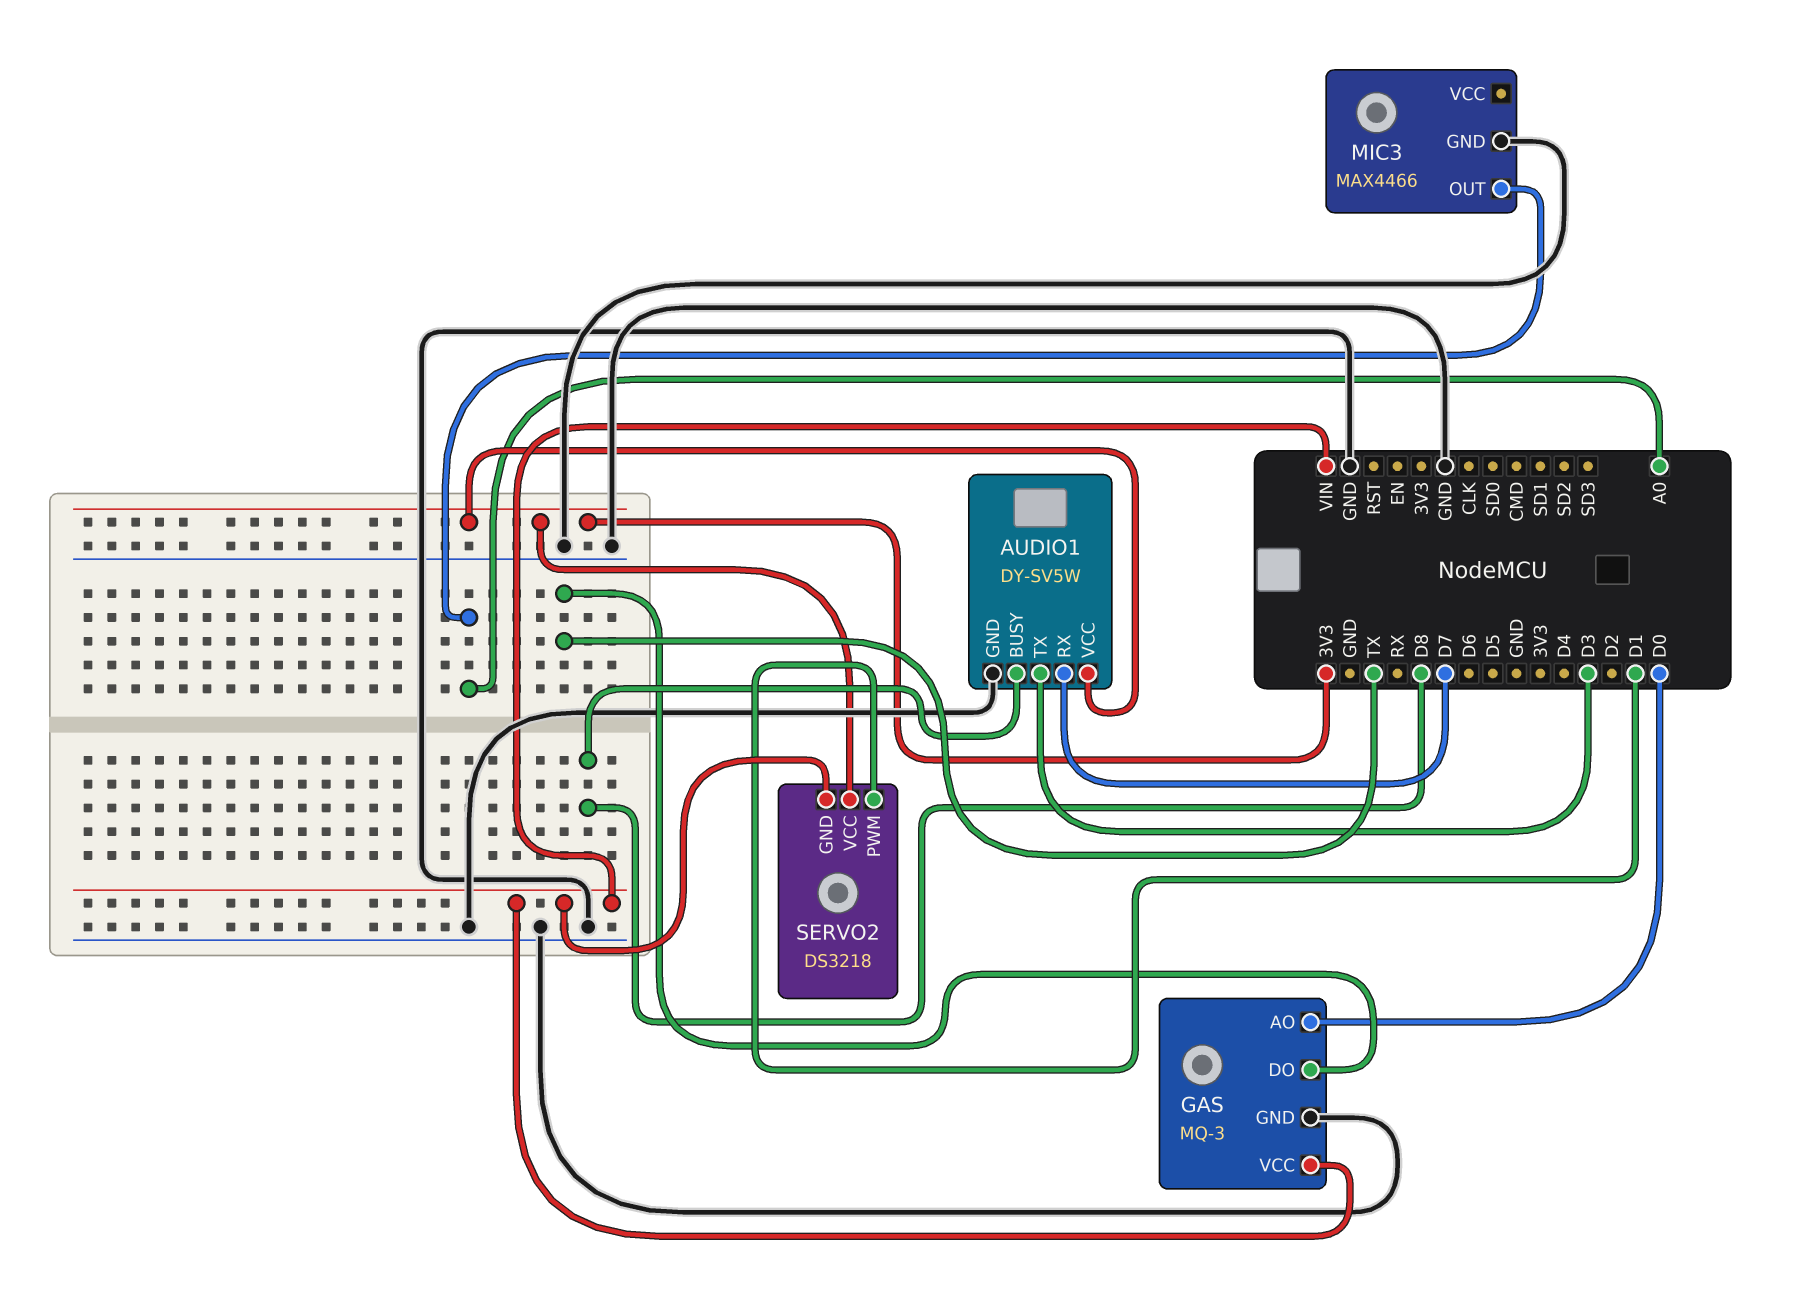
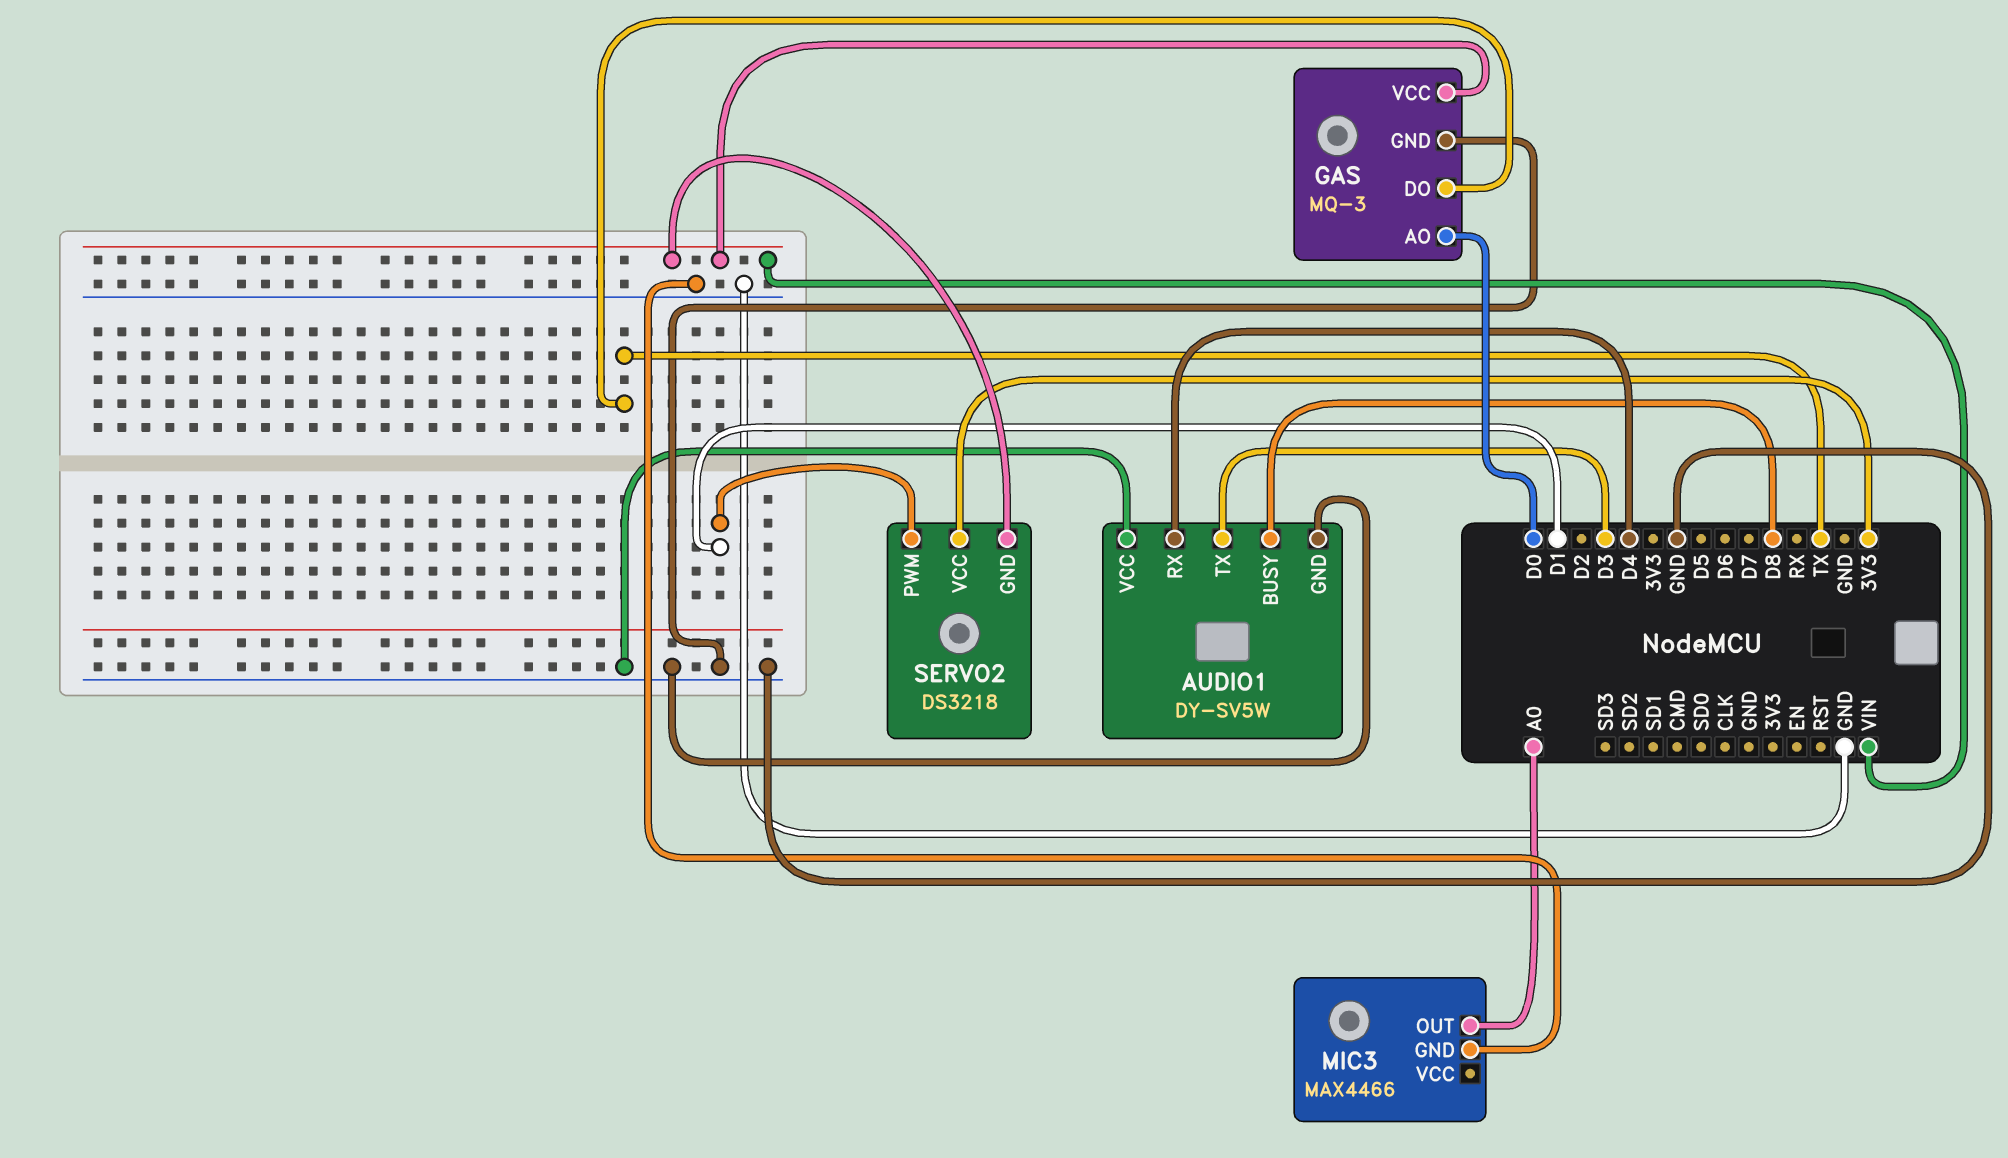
AUDIO1 pin RX: D7 -> D4
AUDIO1 pin VCC: 3V3 -> GND

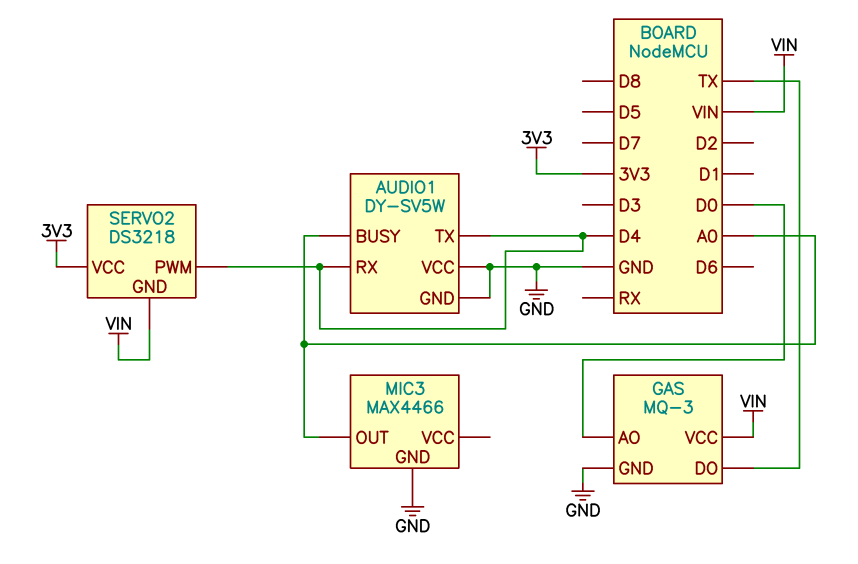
AUDIO1 pin BUSY: D8 -> A0
AUDIO1 pin TX: D3 -> D4
SERVO2 pin PWM: D1 -> D4

